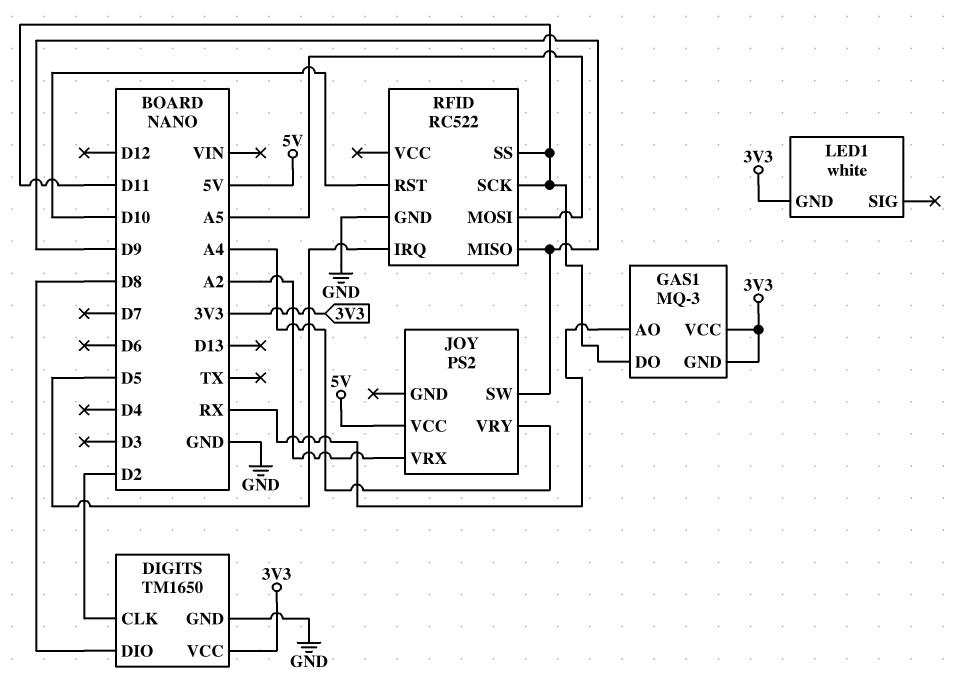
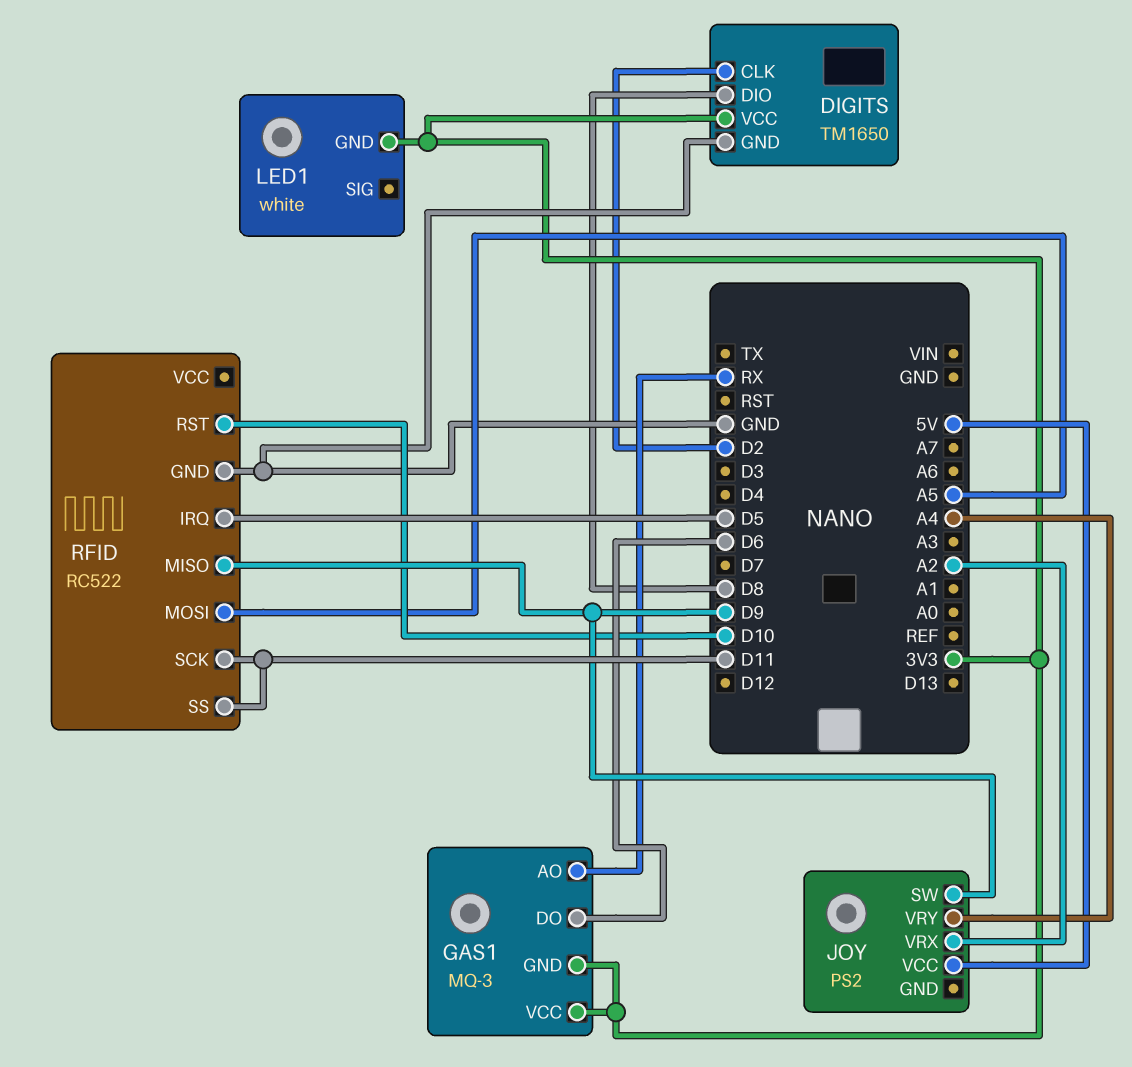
GAS1 pin DO: D11 -> D6

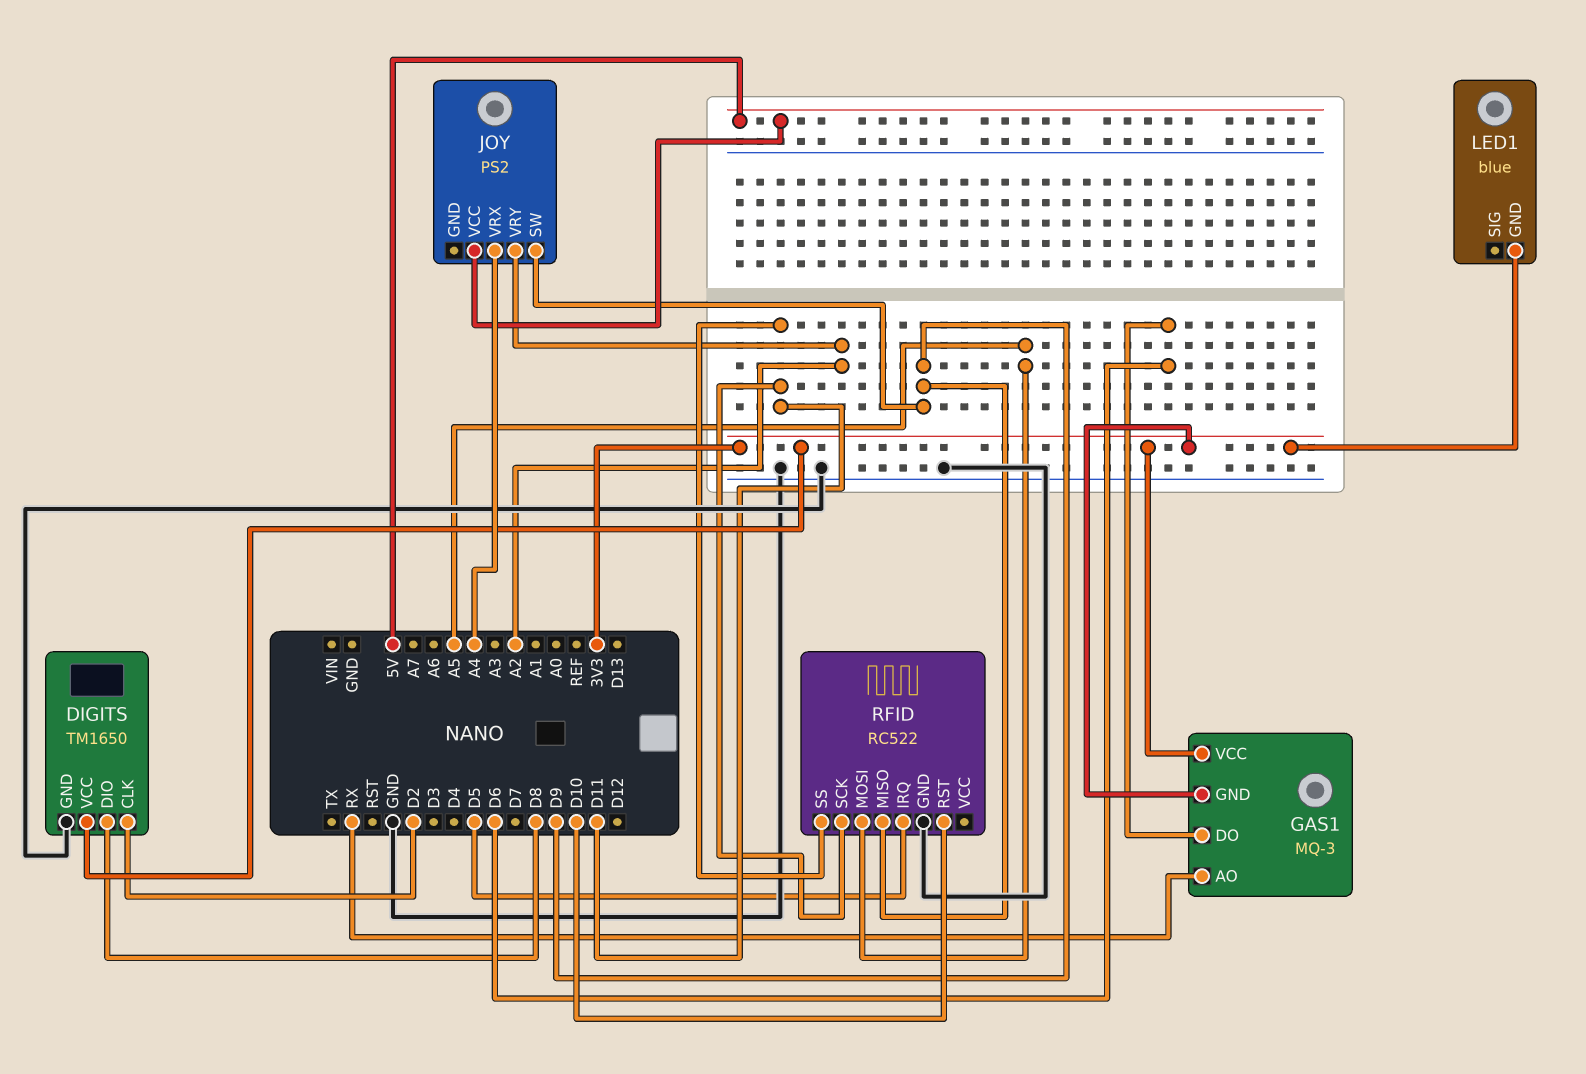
JOY pin VRX: A2 -> A4
JOY pin VRY: A4 -> A2
LED1: white -> blue

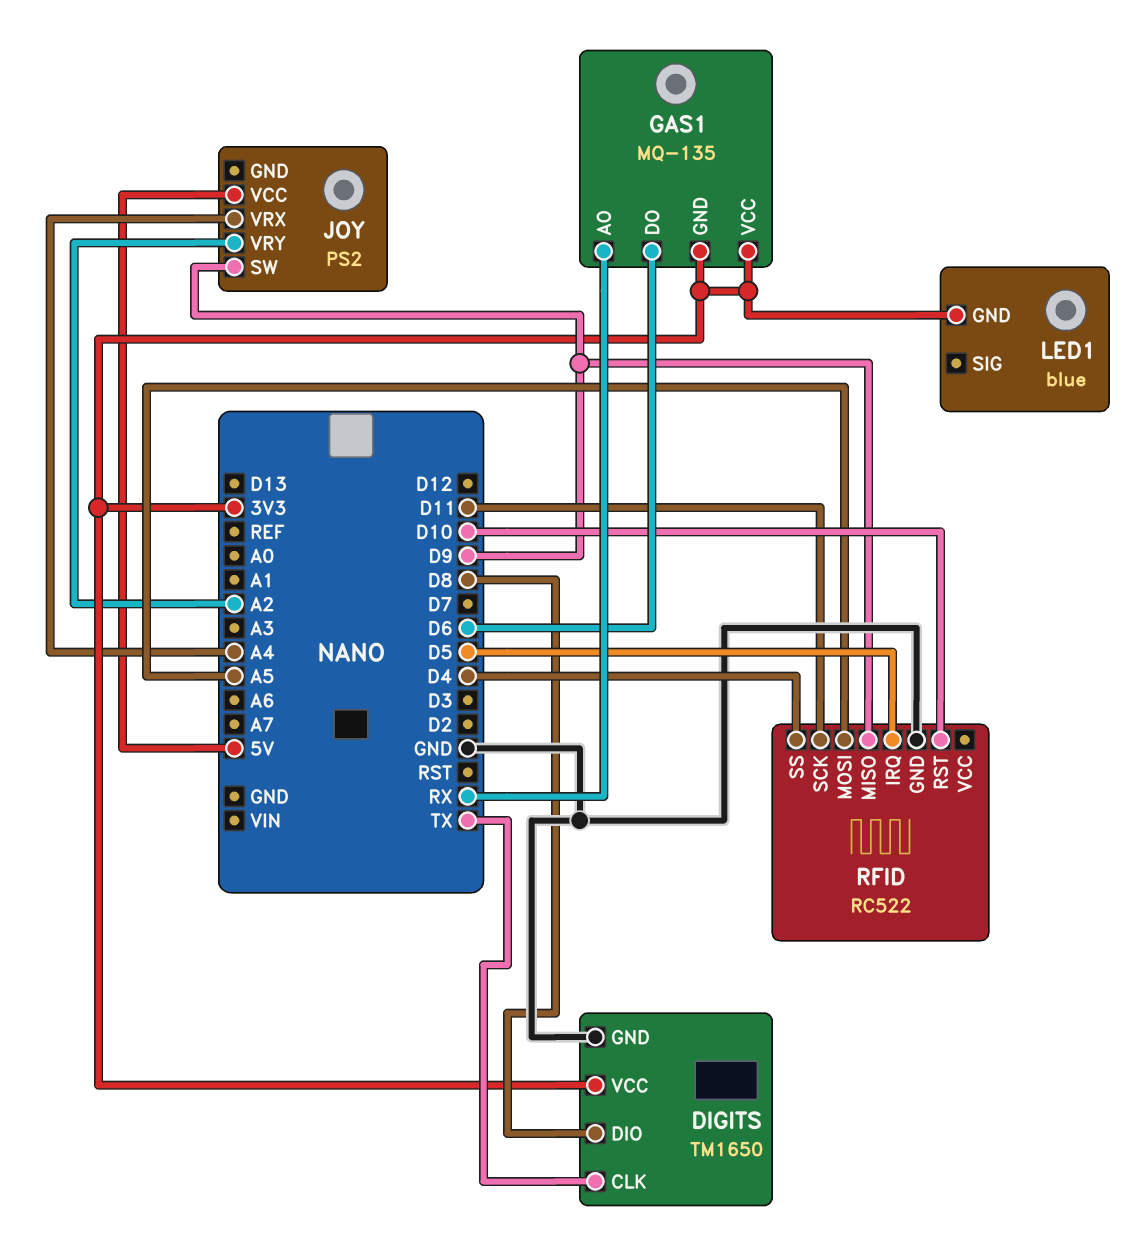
DIGITS pin CLK: D2 -> TX
GAS1: MQ-3 -> MQ-135
RFID pin SS: D11 -> D4

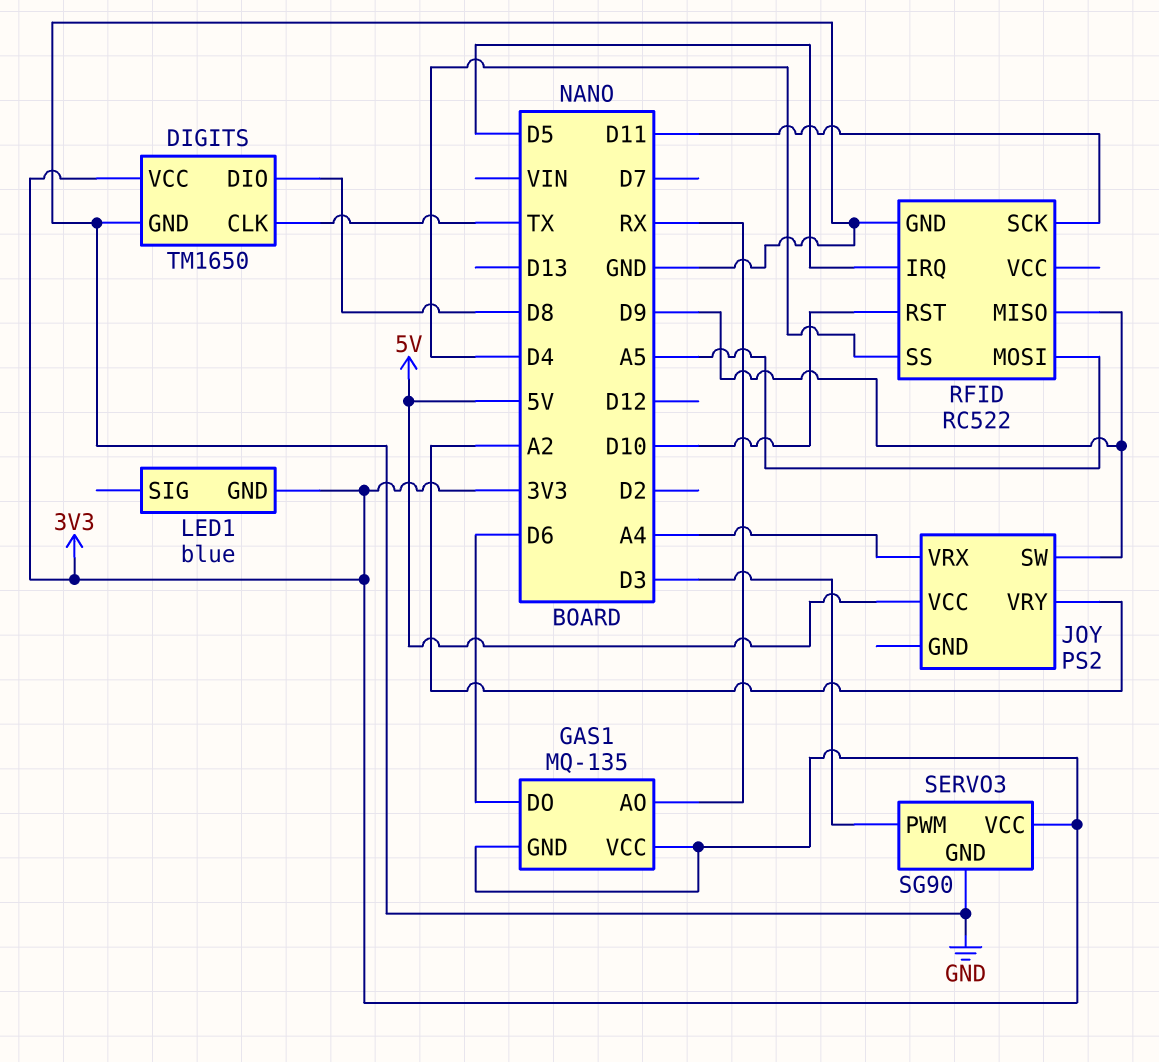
SERVO3: none -> SG90
SERVO3 pin GND: none -> GND
SERVO3 pin PWM: none -> D3
SERVO3 pin VCC: none -> 3V3

